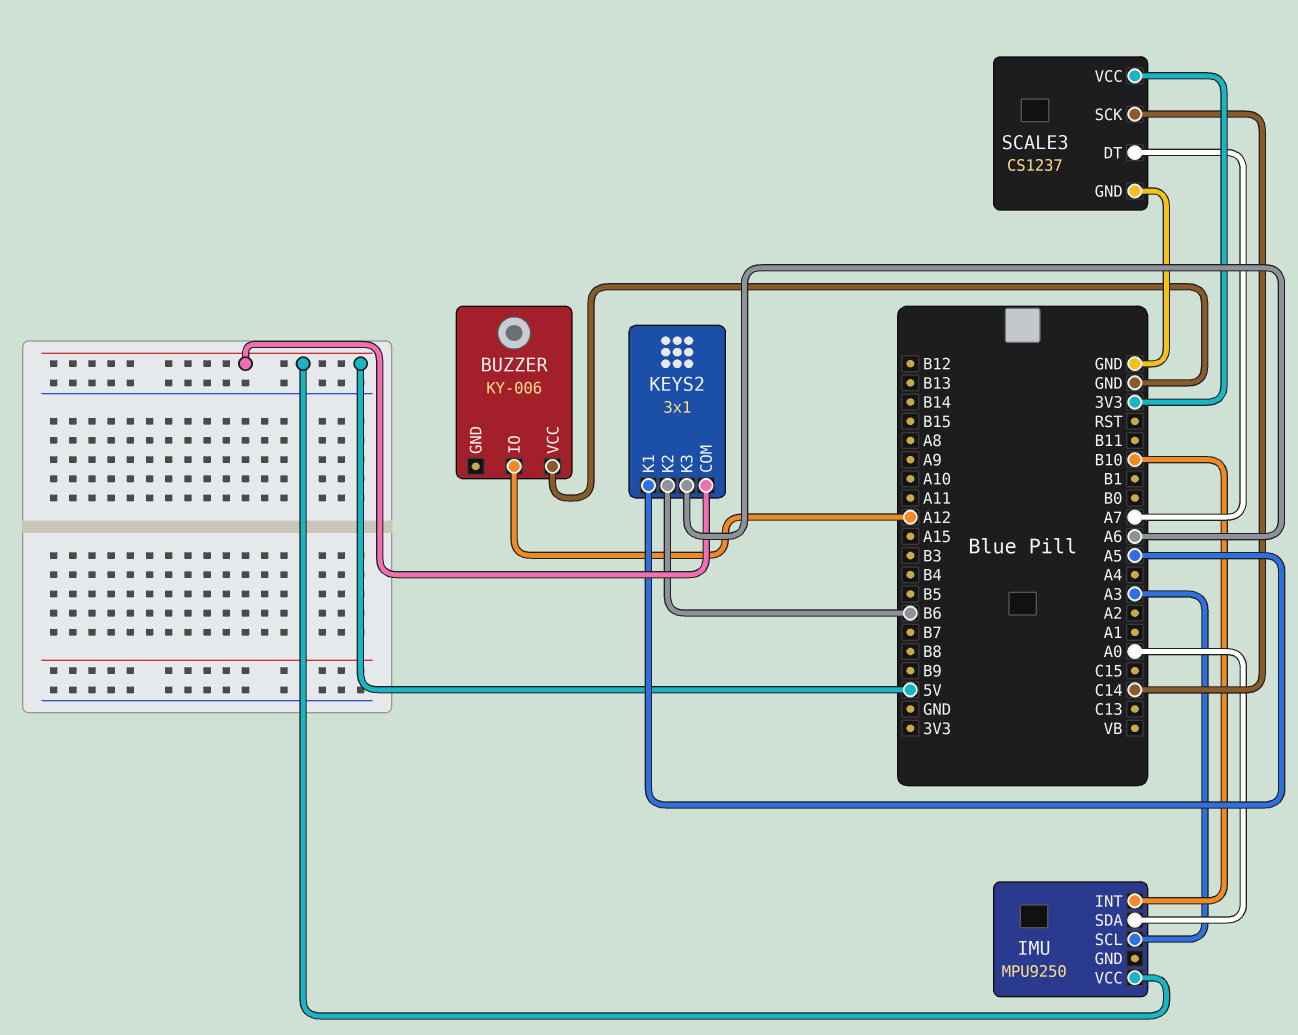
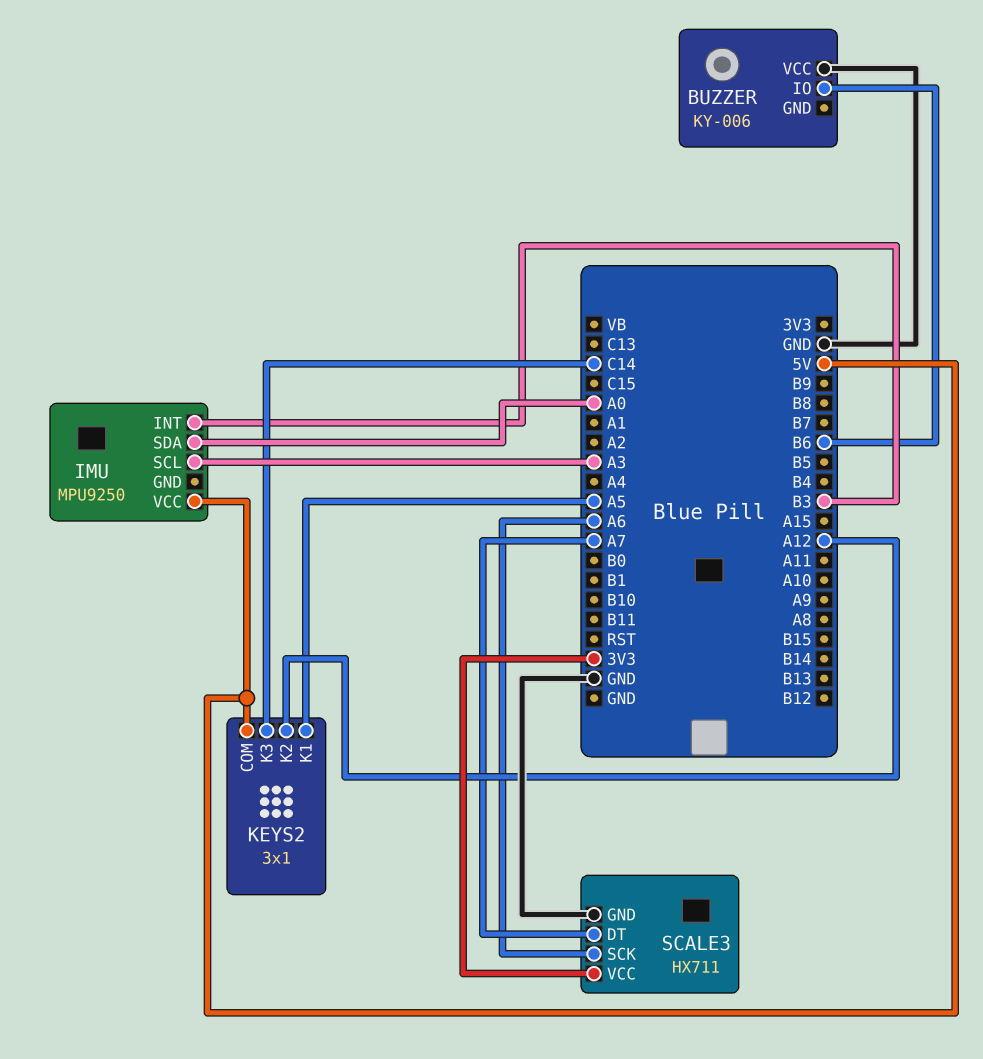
BUZZER pin IO: A12 -> B6
IMU pin INT: B10 -> B3
KEYS2 pin K2: B6 -> A12
KEYS2 pin K3: A6 -> C14
SCALE3: CS1237 -> HX711
SCALE3 pin SCK: C14 -> A6

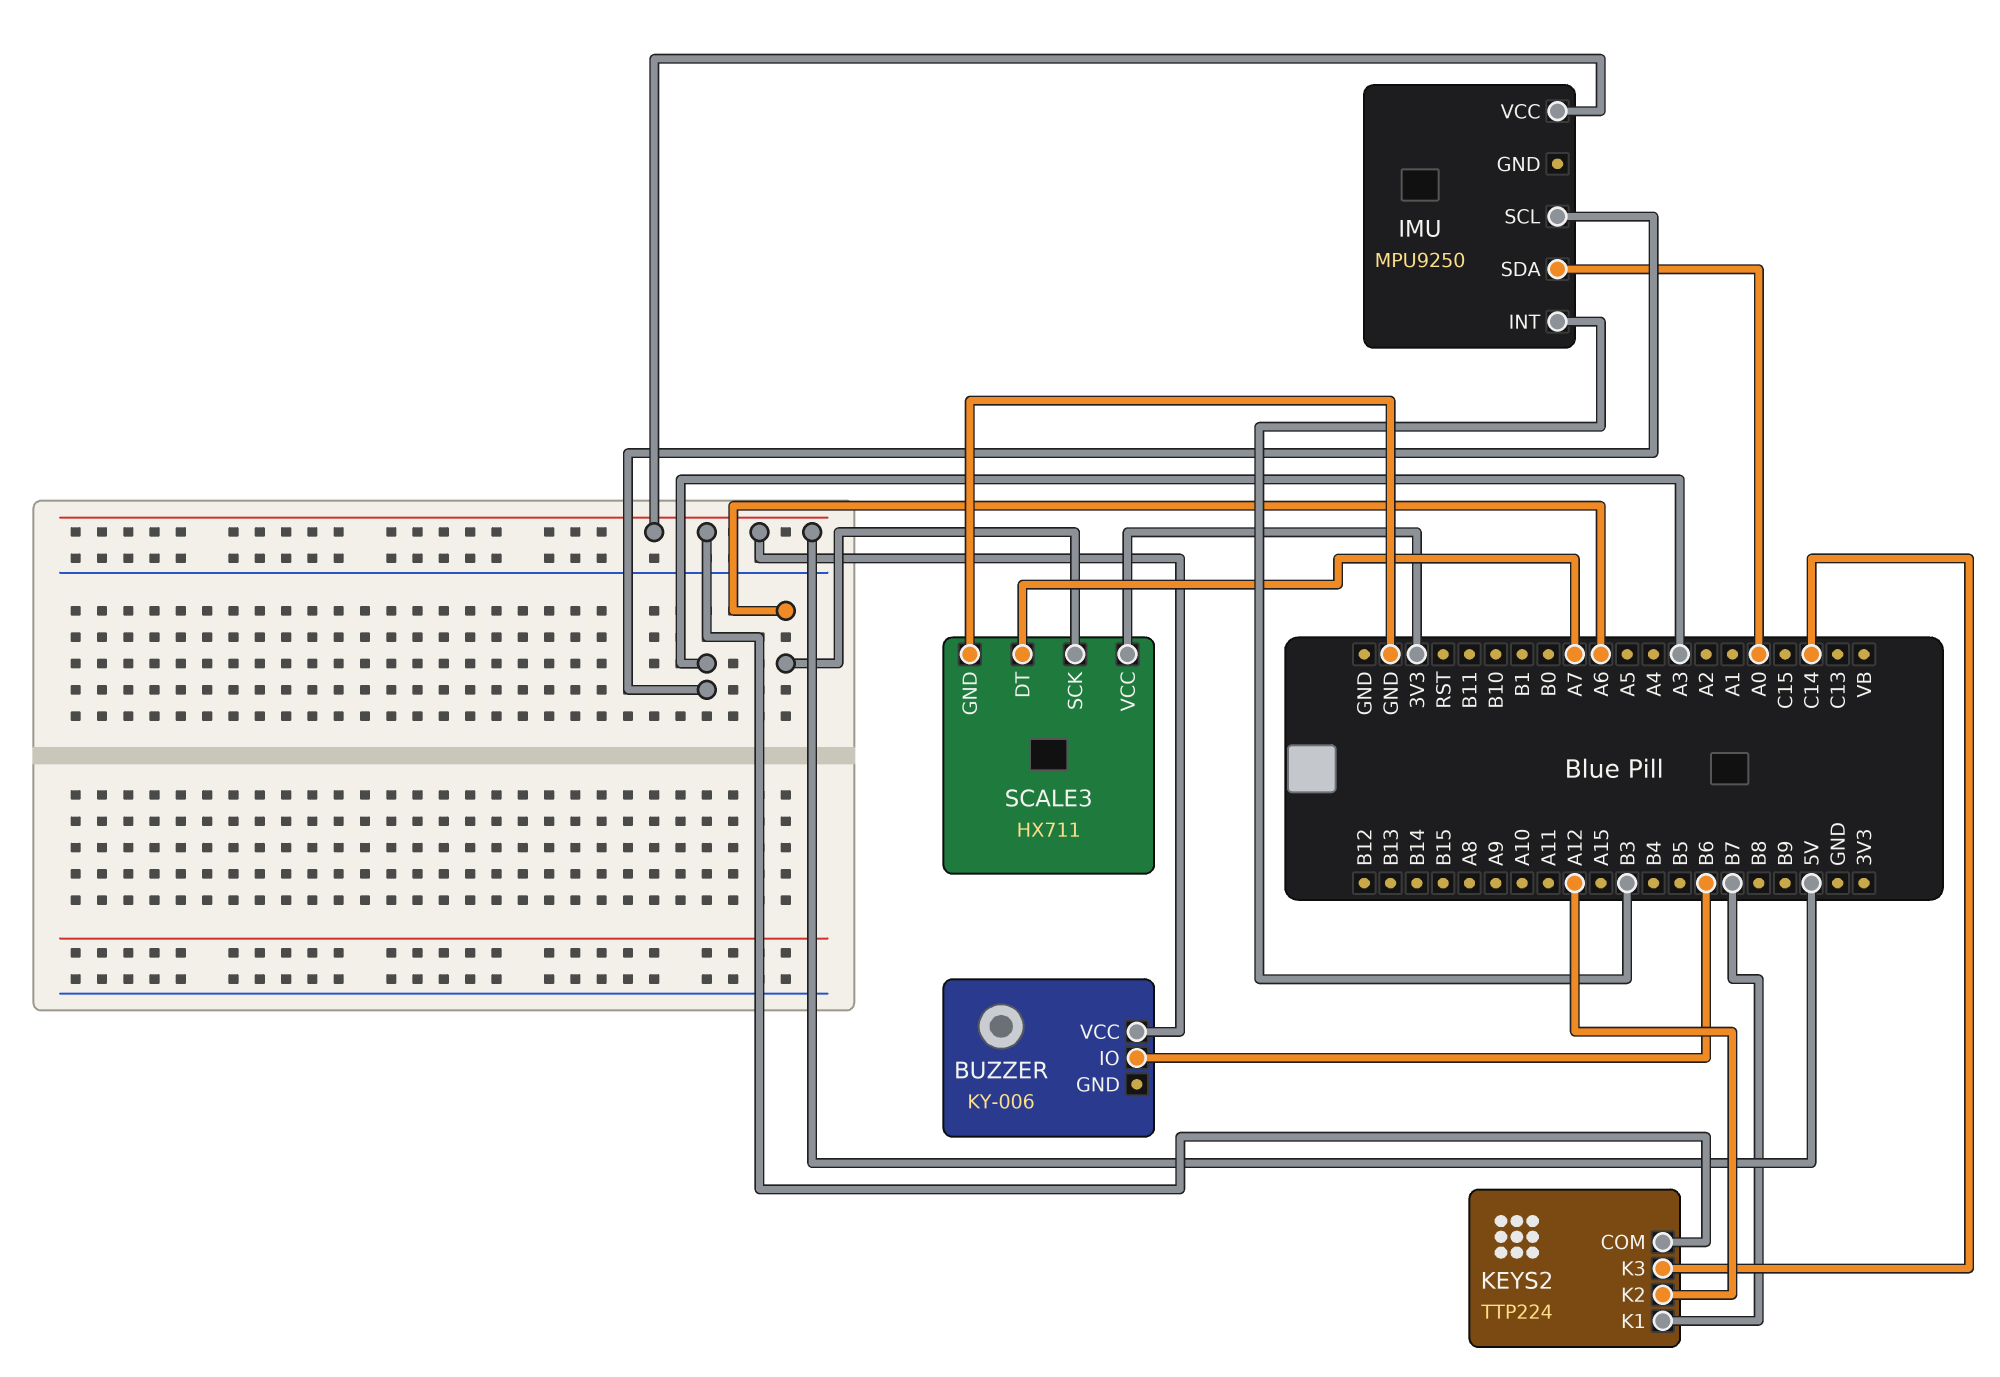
BUZZER pin VCC: GND -> 5V
KEYS2: 3x1 -> TTP224
KEYS2 pin K1: A5 -> B7

